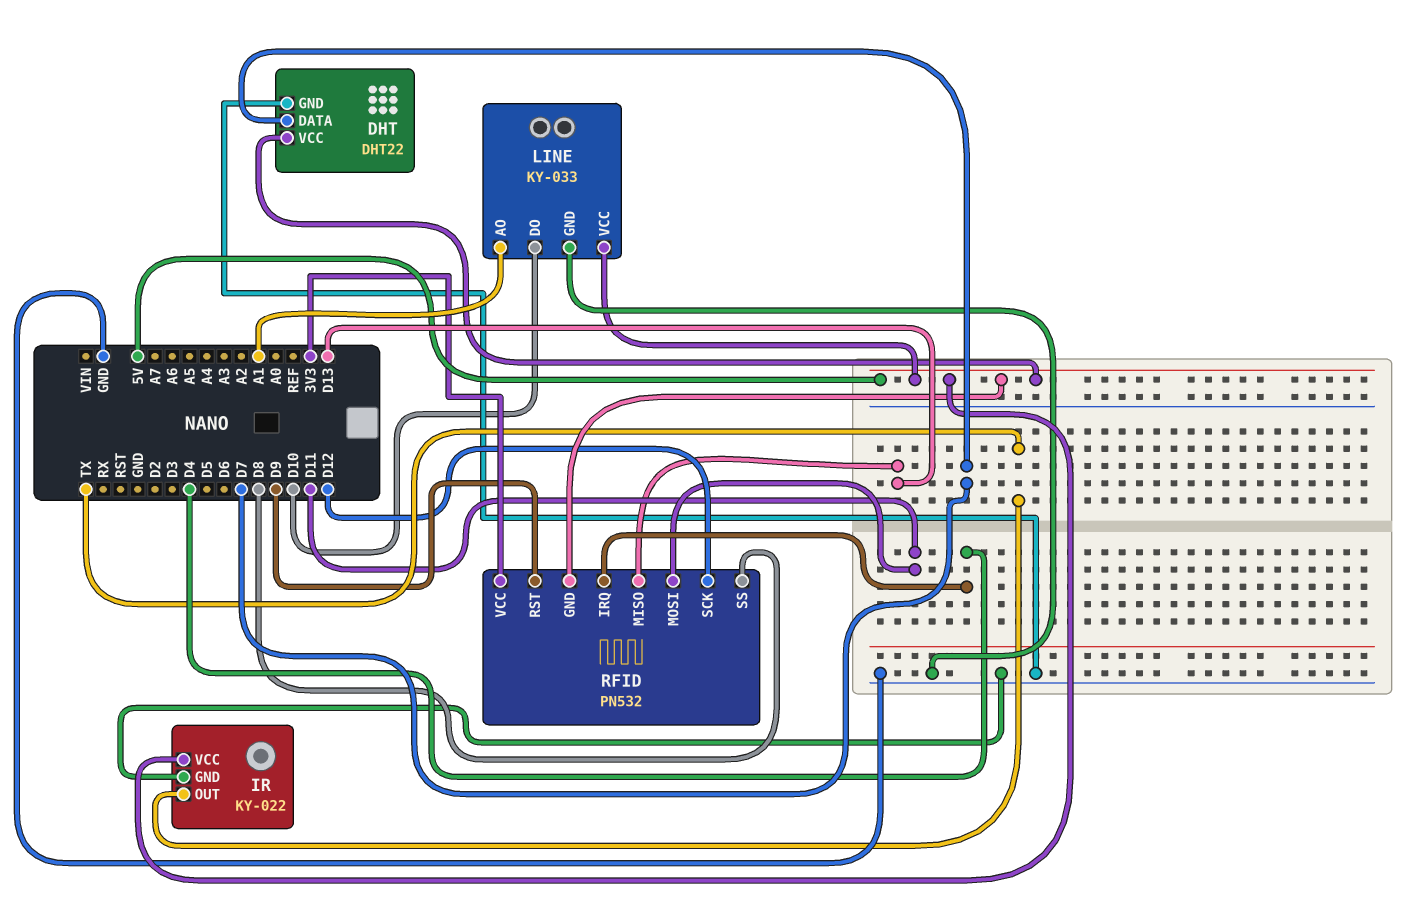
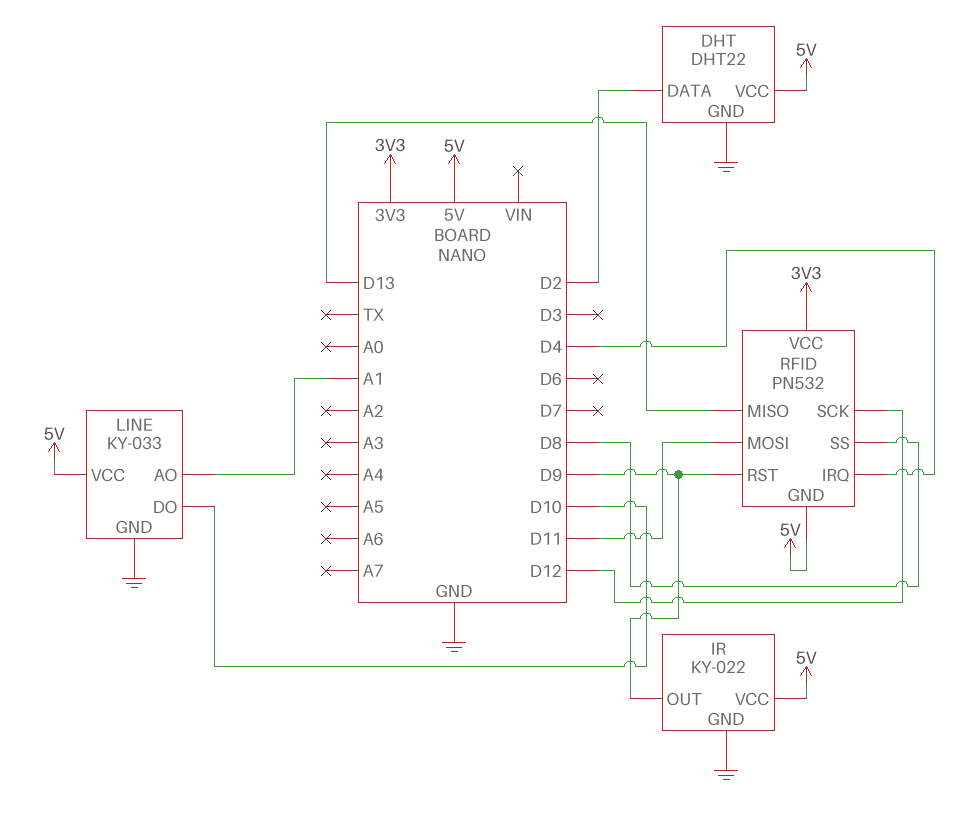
DHT pin DATA: D7 -> D2
IR pin OUT: TX -> D9

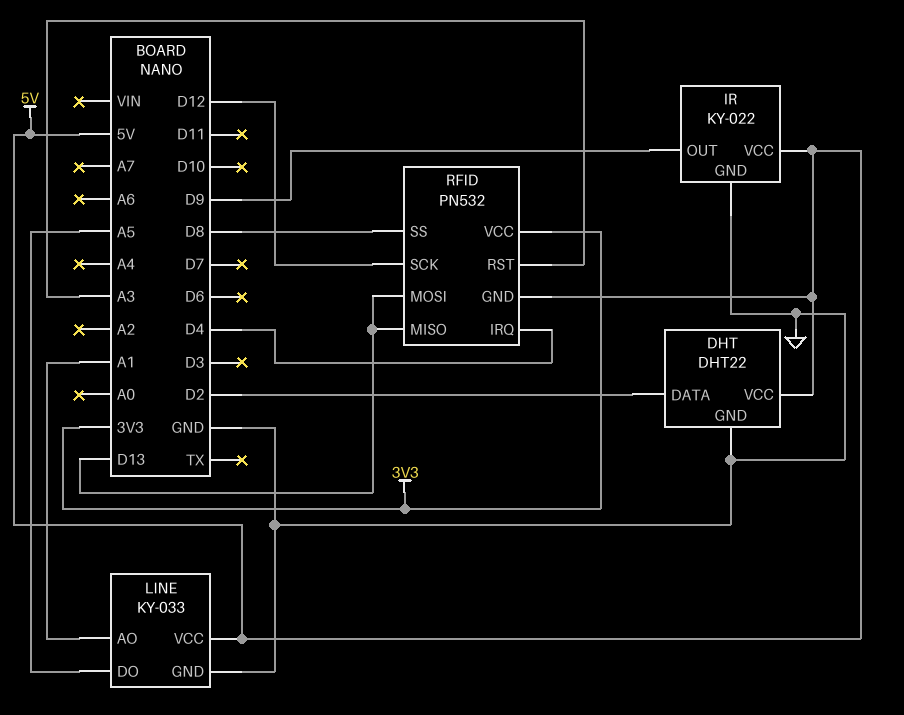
LINE pin DO: D10 -> A5
RFID pin MOSI: D11 -> D13
RFID pin RST: D9 -> A3

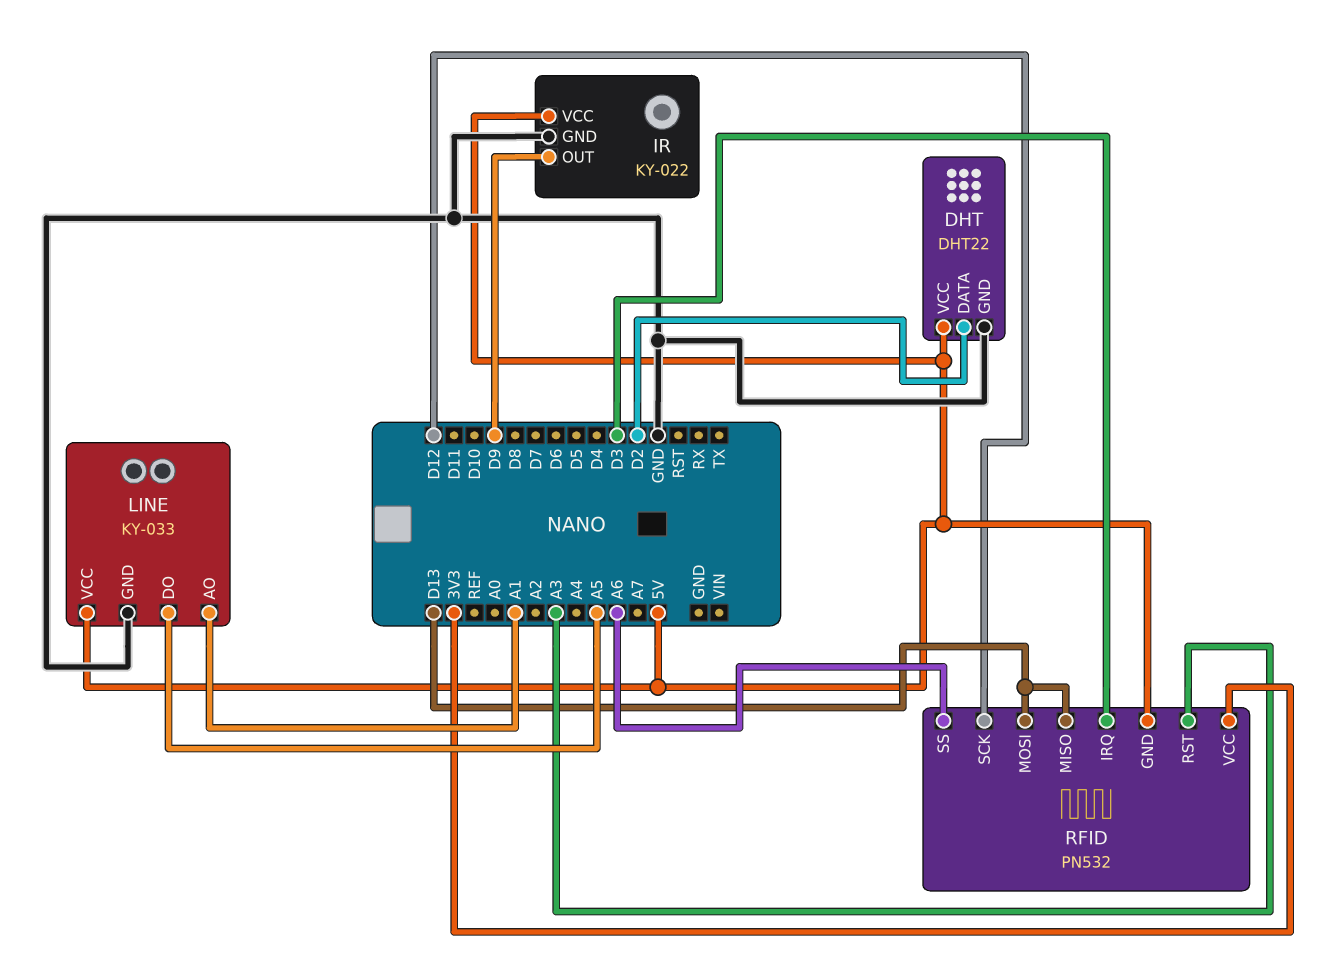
RFID pin IRQ: D4 -> D3
RFID pin SS: D8 -> A6

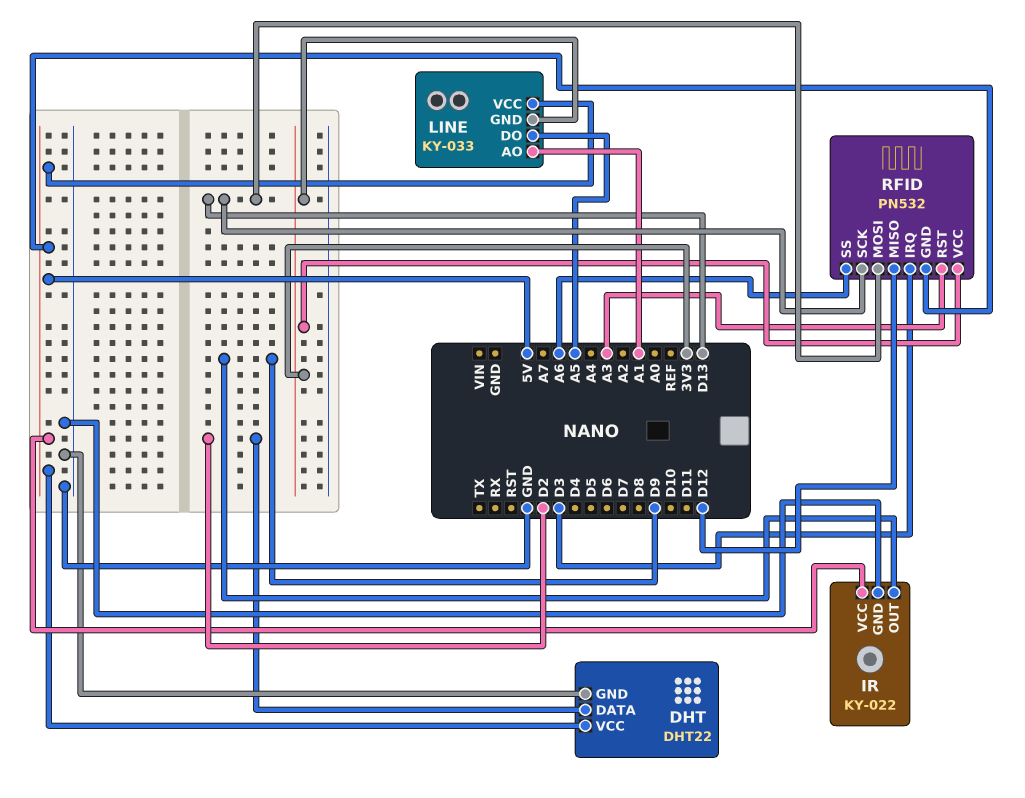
LINE pin GND: GND -> 3V3
RFID pin MISO: D13 -> D12
RFID pin SCK: D12 -> D13

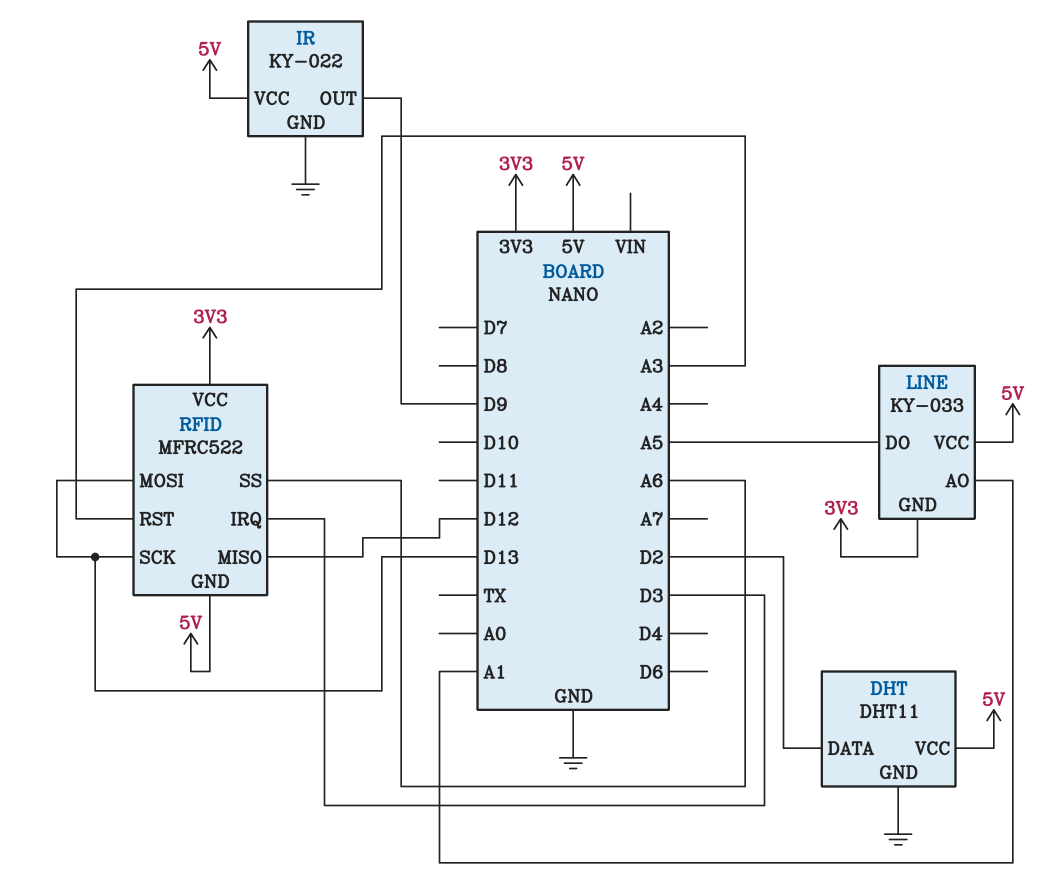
DHT: DHT22 -> DHT11
RFID: PN532 -> MFRC522

